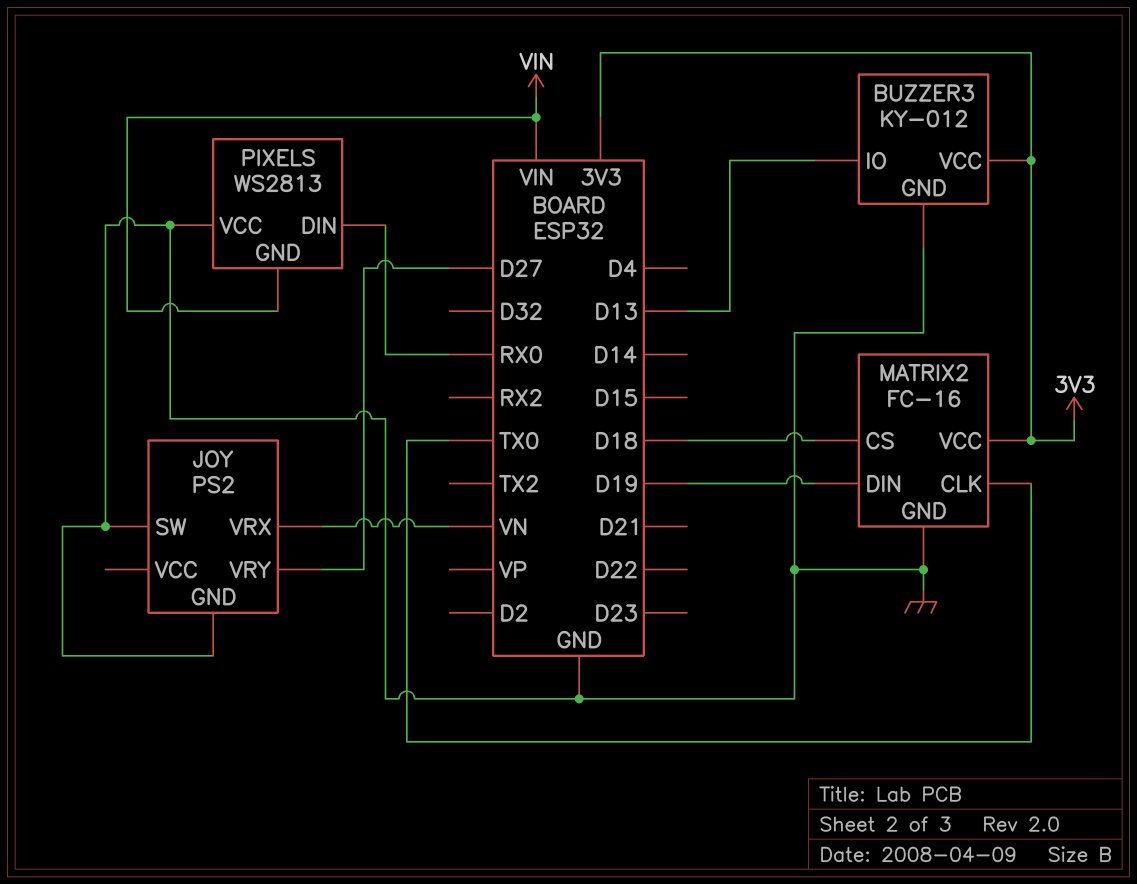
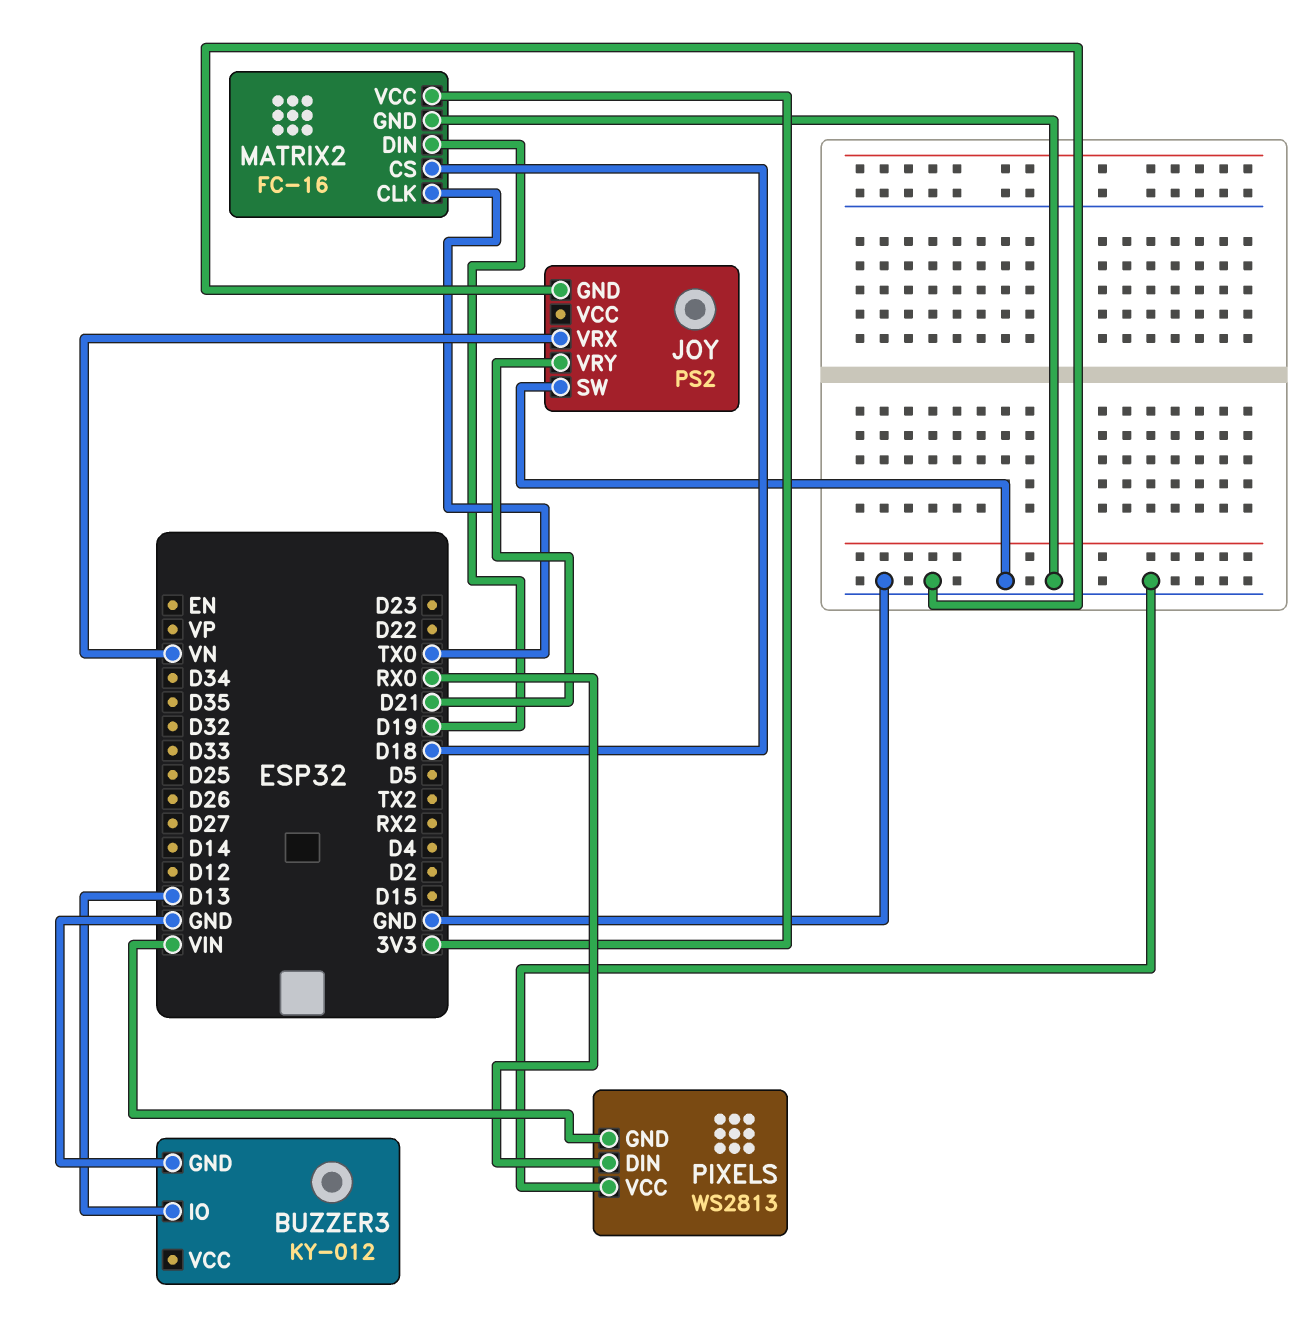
BUZZER3 pin VCC: 3V3 -> none
JOY pin VRY: D27 -> D21

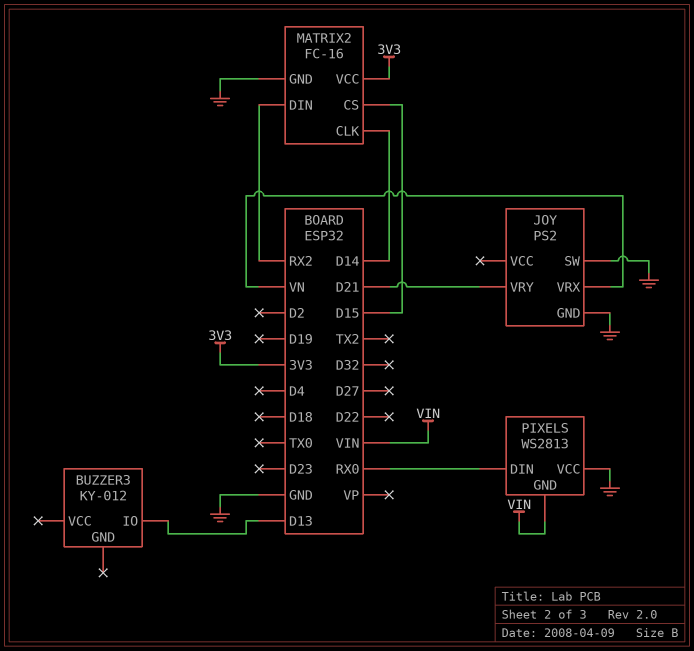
BUZZER3 pin GND: GND -> none
MATRIX2 pin CLK: TX0 -> D14
MATRIX2 pin CS: D18 -> D15
MATRIX2 pin DIN: D19 -> RX2

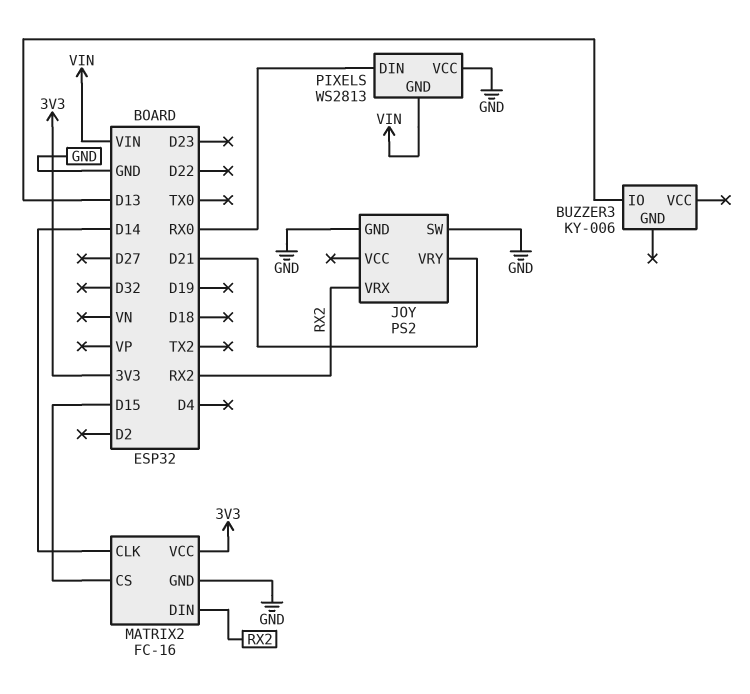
BUZZER3: KY-012 -> KY-006
JOY pin VRX: VN -> RX2

